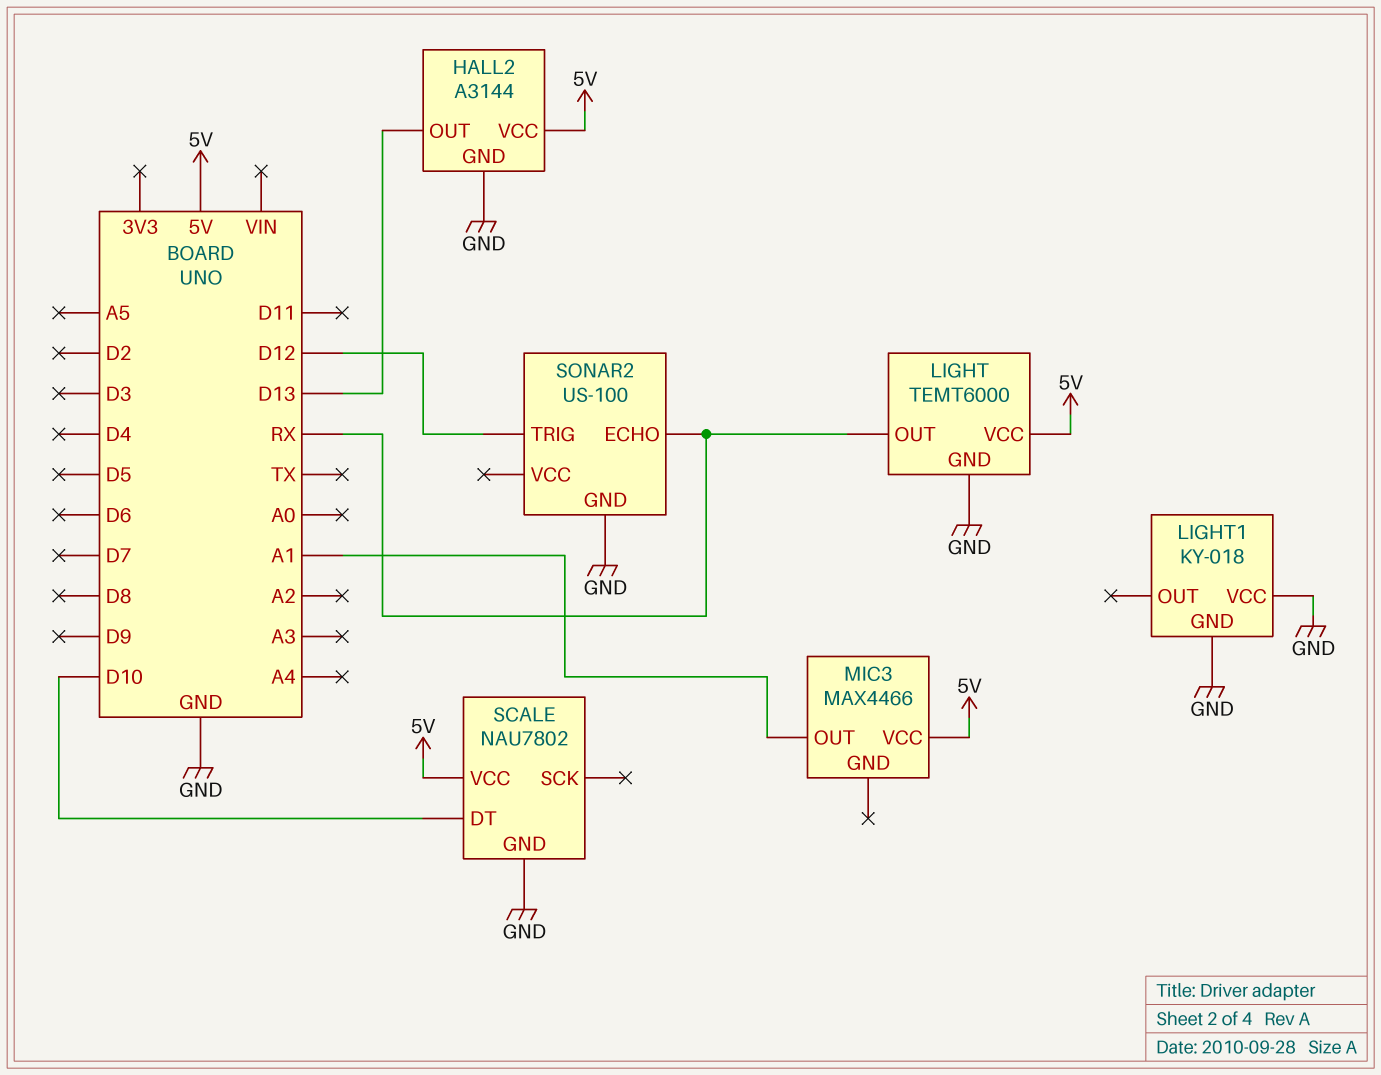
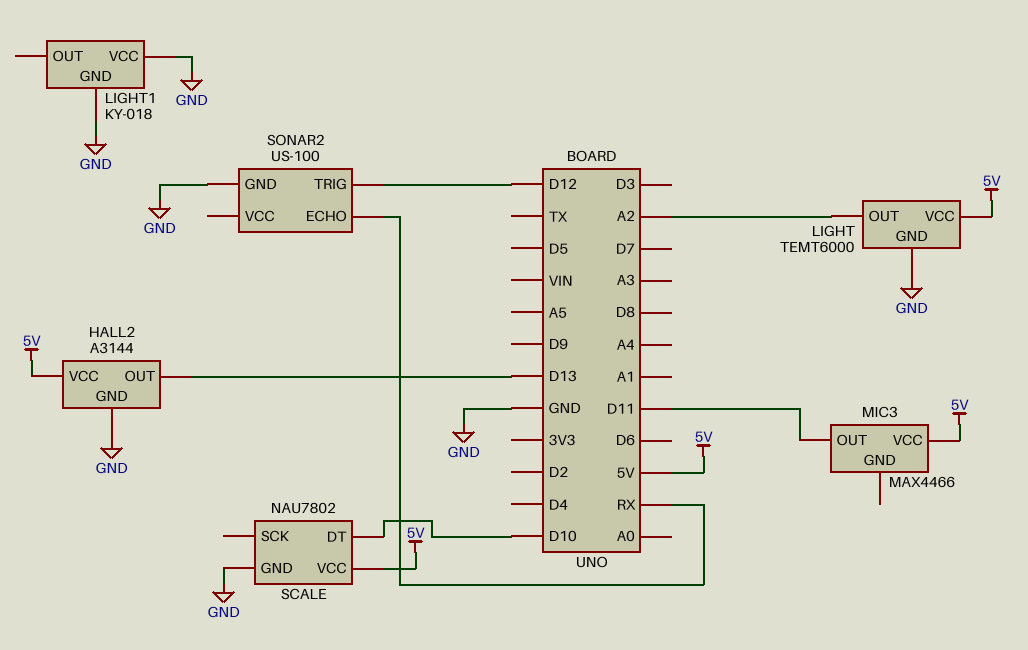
LIGHT pin OUT: RX -> A2
MIC3 pin OUT: A1 -> D11

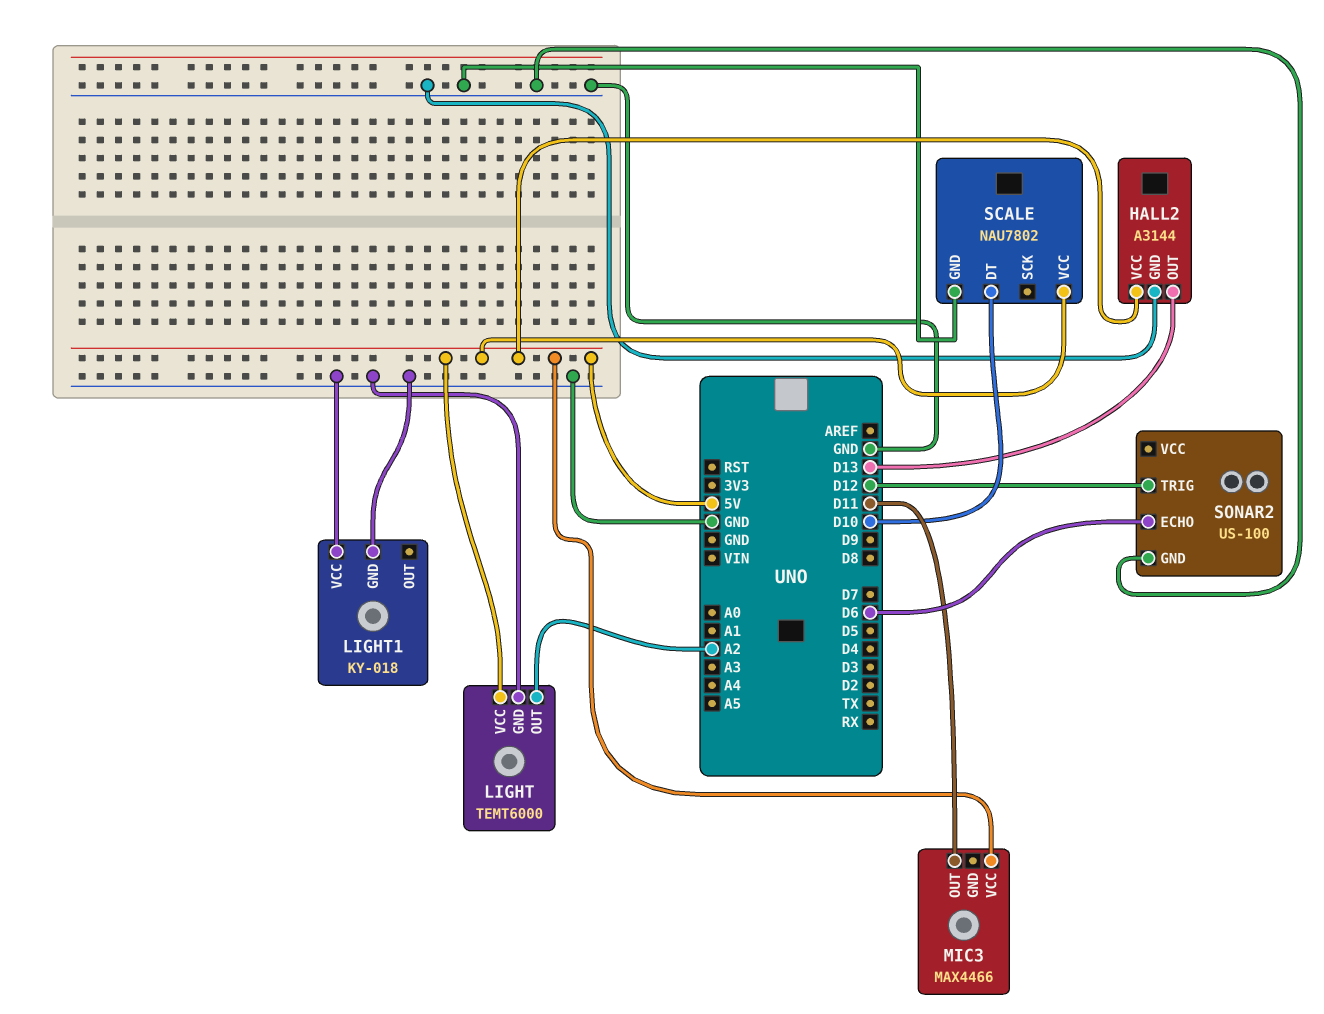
SONAR2 pin ECHO: RX -> D6

